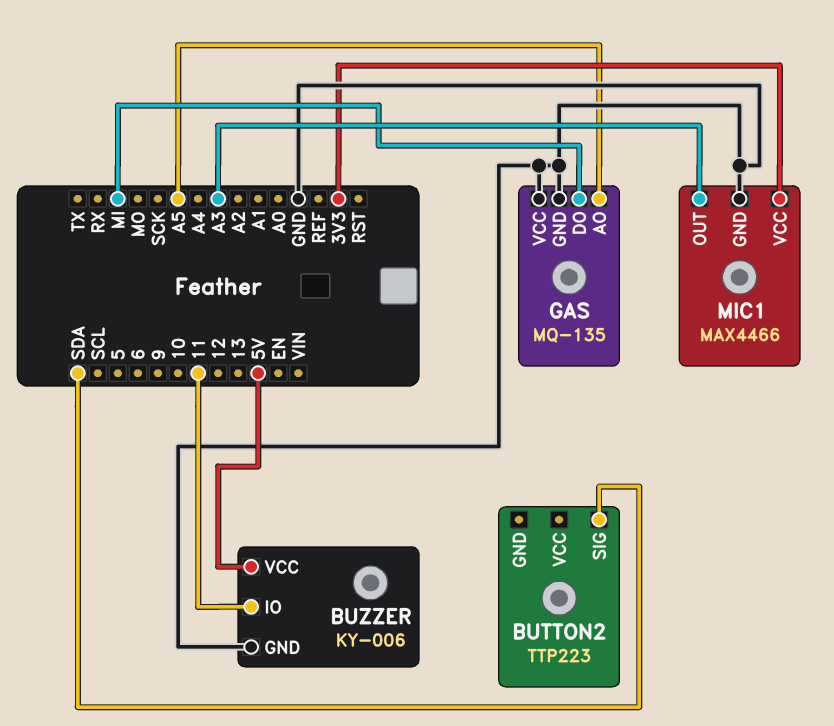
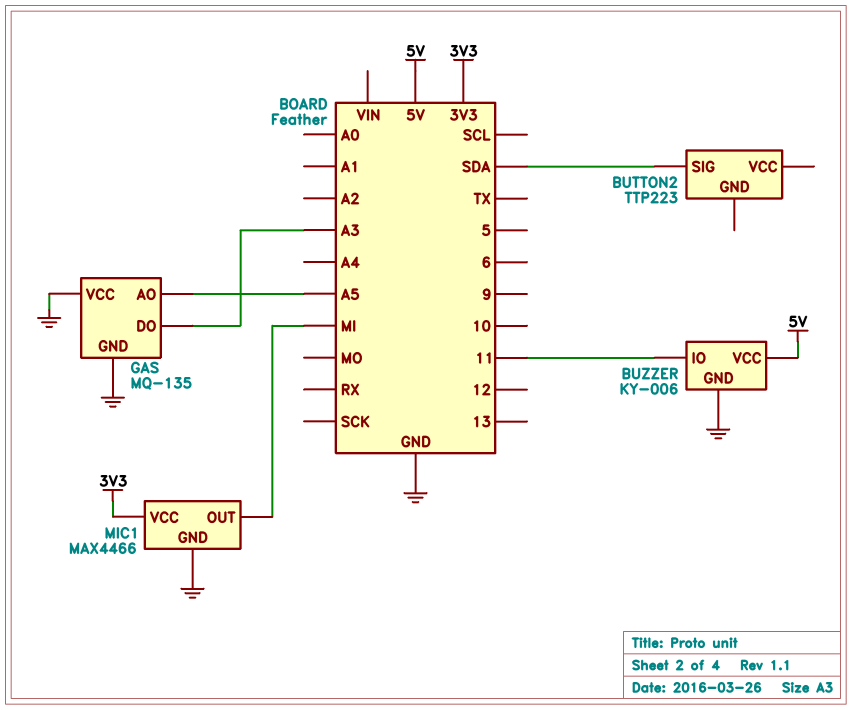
GAS pin DO: MI -> A3
MIC1 pin OUT: A3 -> MI

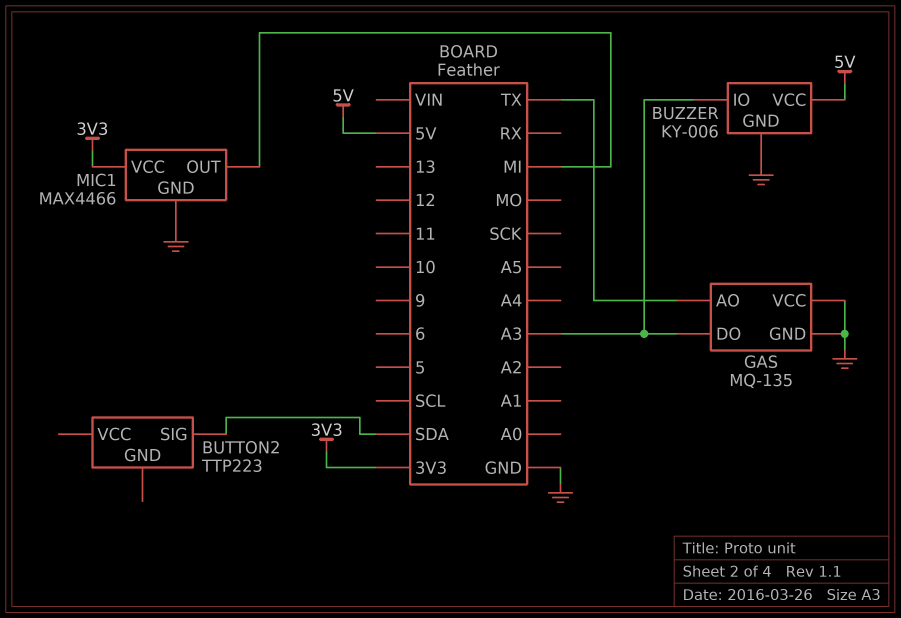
BUZZER pin IO: 11 -> A3
GAS pin AO: A5 -> TX

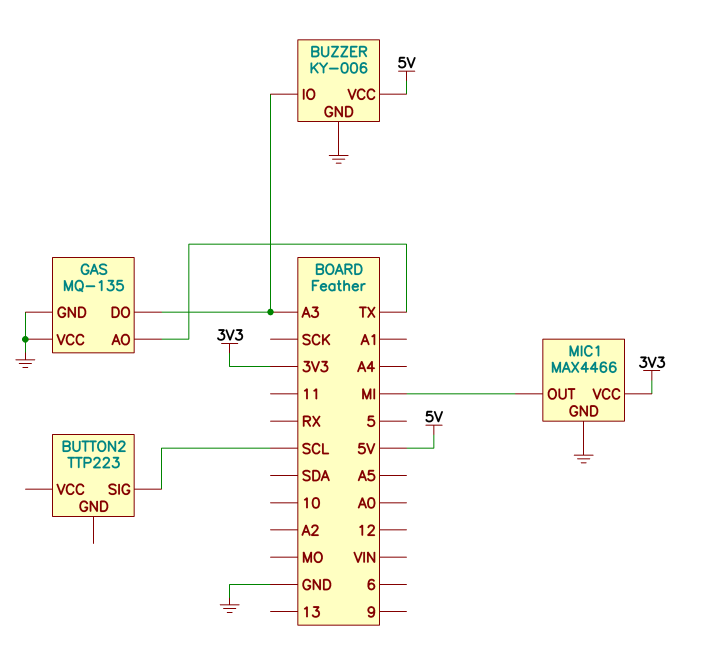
BUTTON2 pin SIG: SDA -> SCL

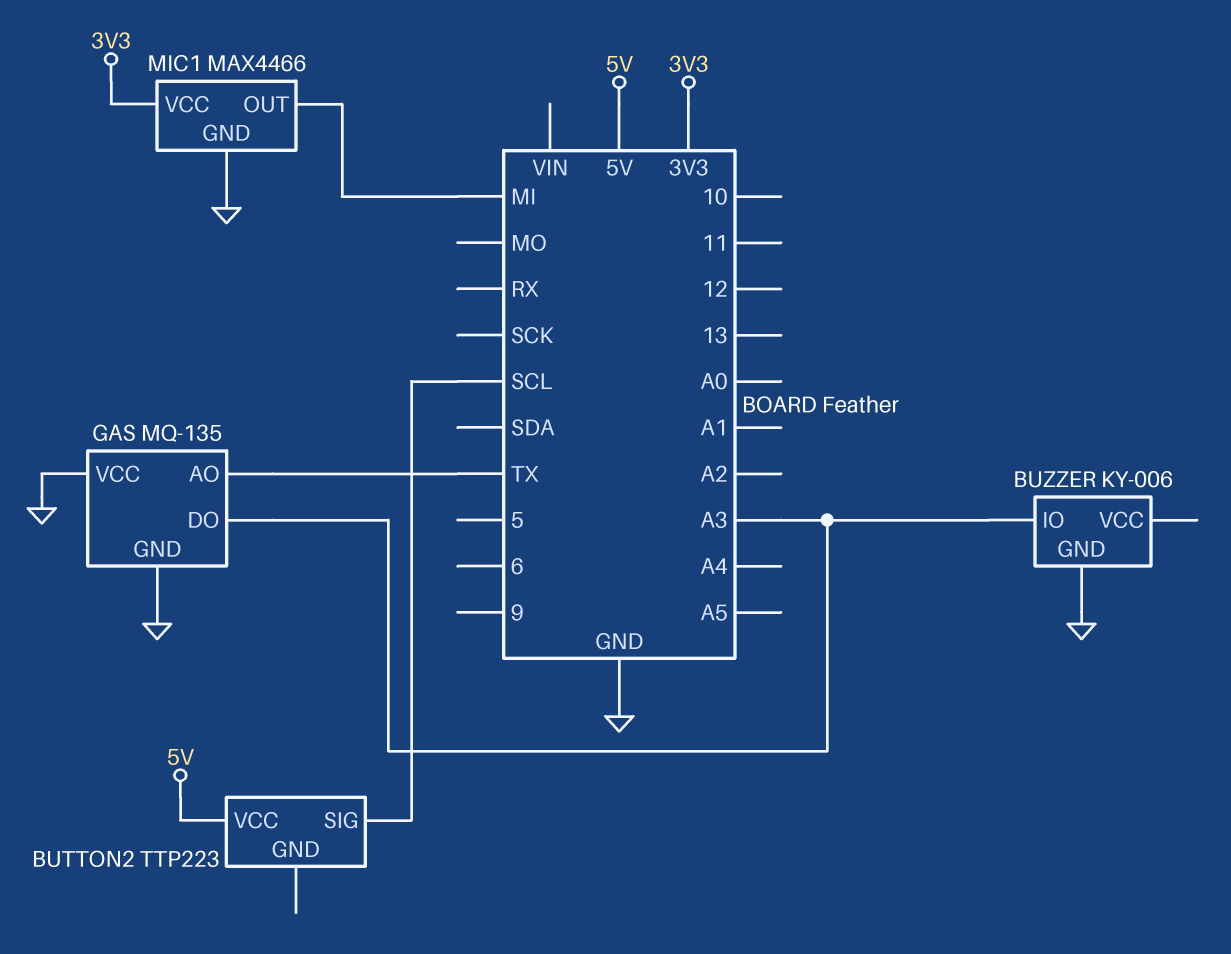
BUTTON2 pin VCC: none -> 5V
BUZZER pin VCC: 5V -> none

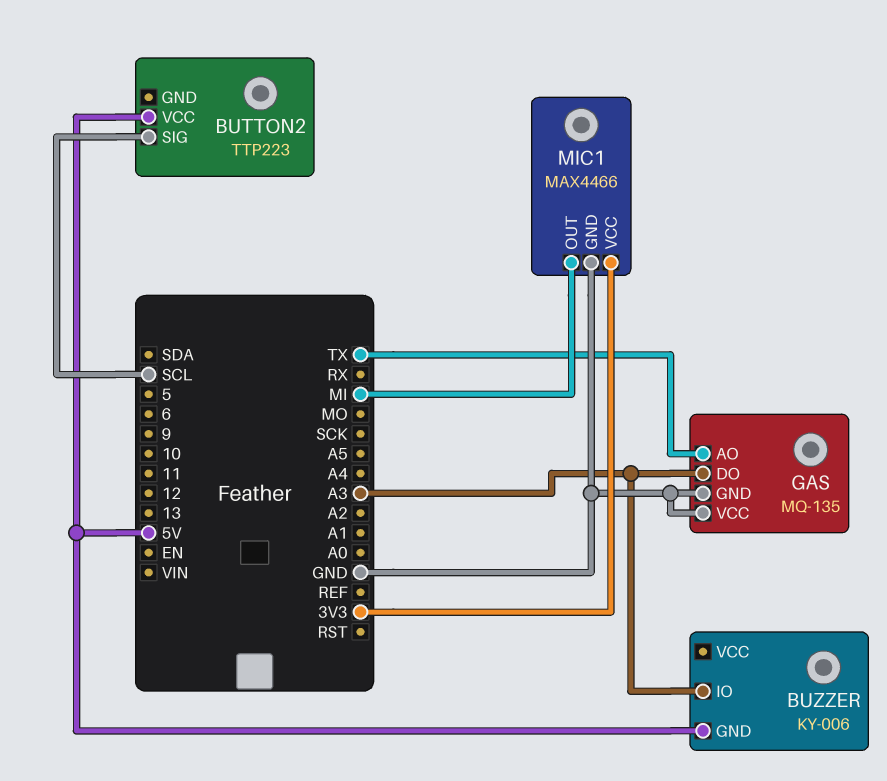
BUZZER pin GND: GND -> 5V

